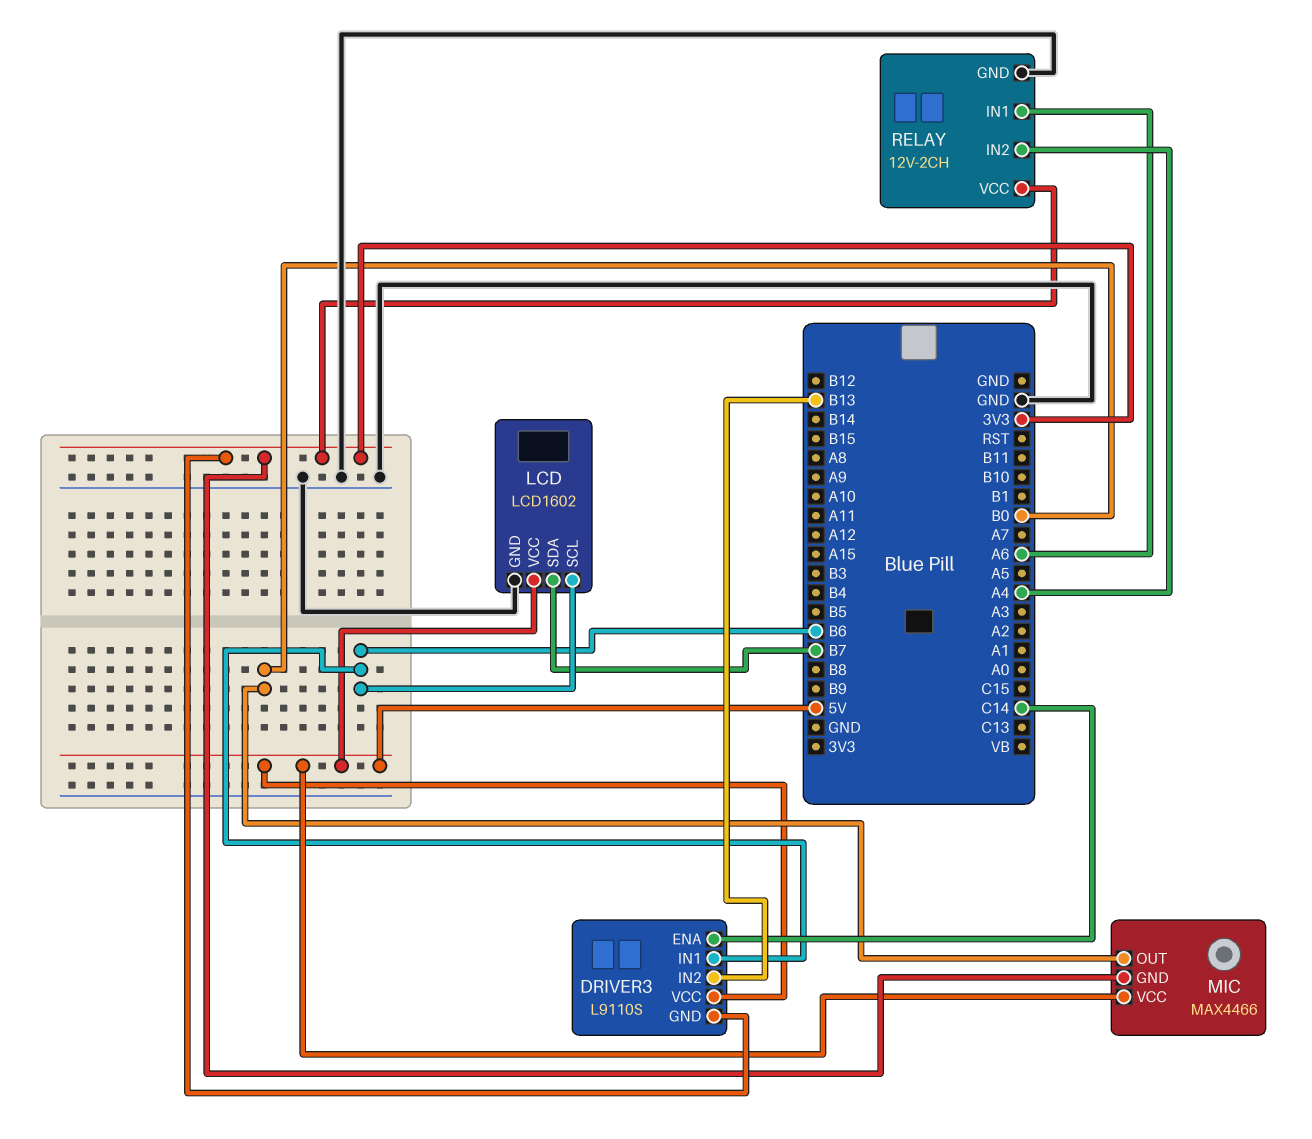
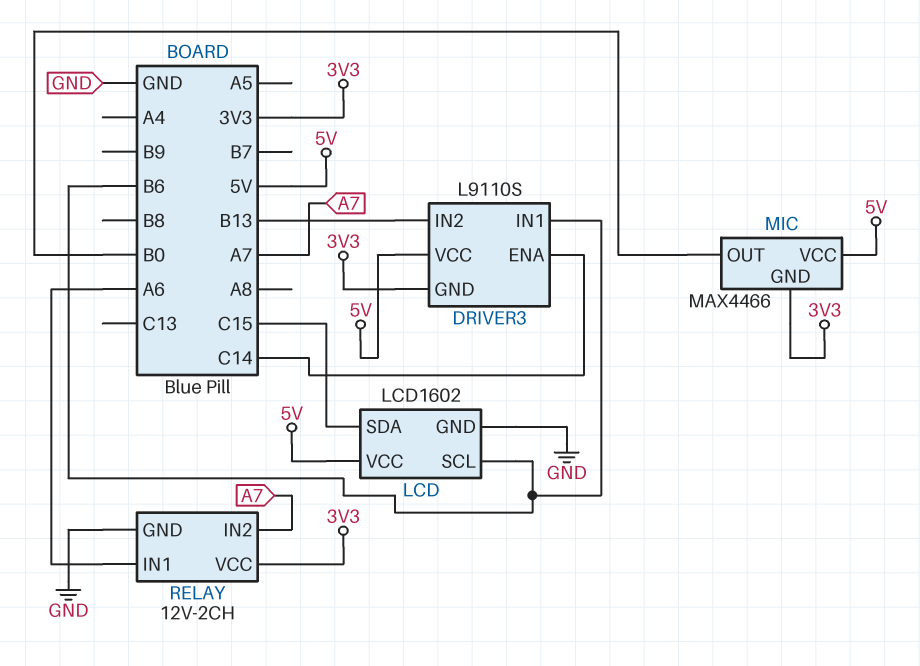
LCD pin SDA: B7 -> C15
RELAY pin IN2: A4 -> A7

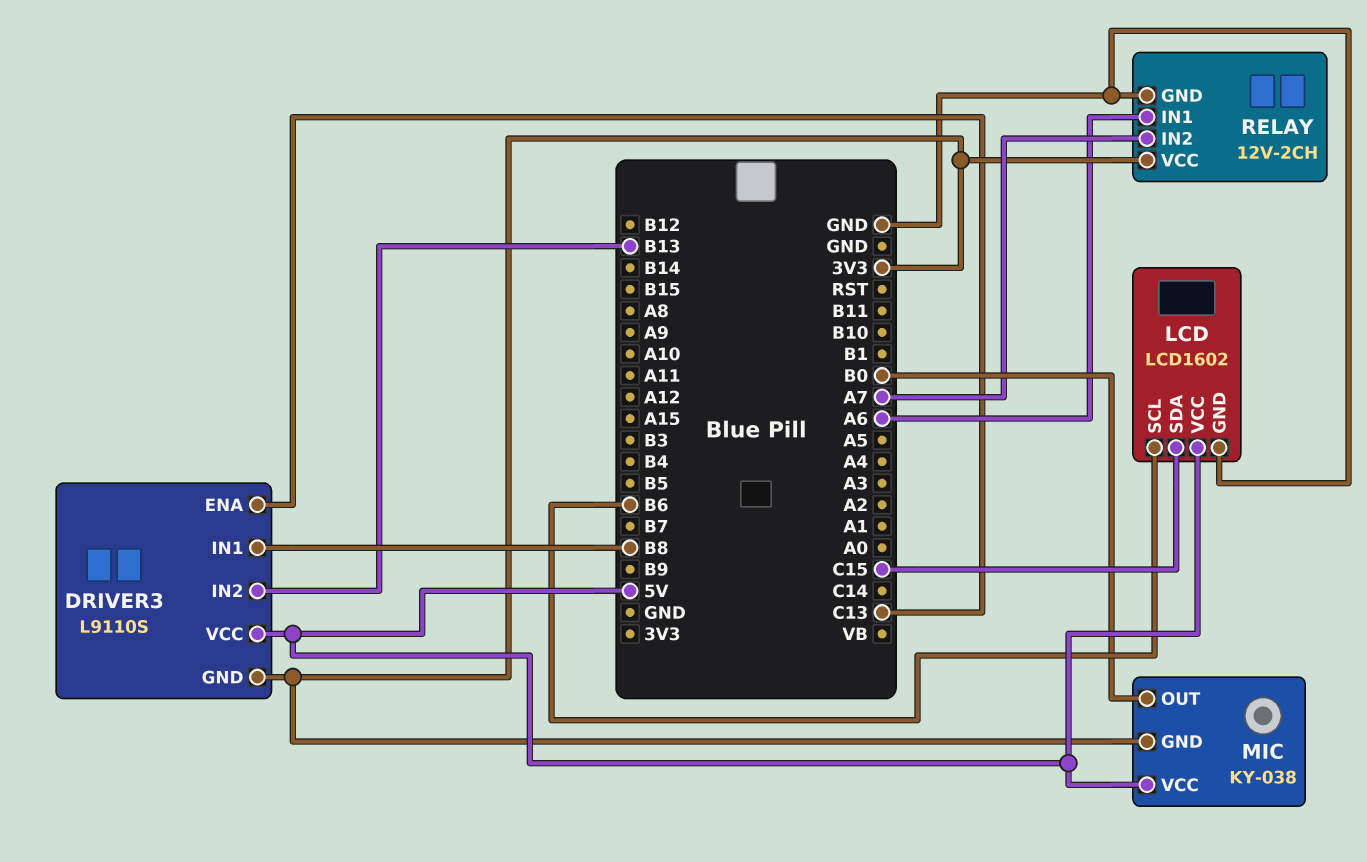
DRIVER3 pin ENA: C14 -> C13
DRIVER3 pin IN1: B6 -> B8
MIC: MAX4466 -> KY-038

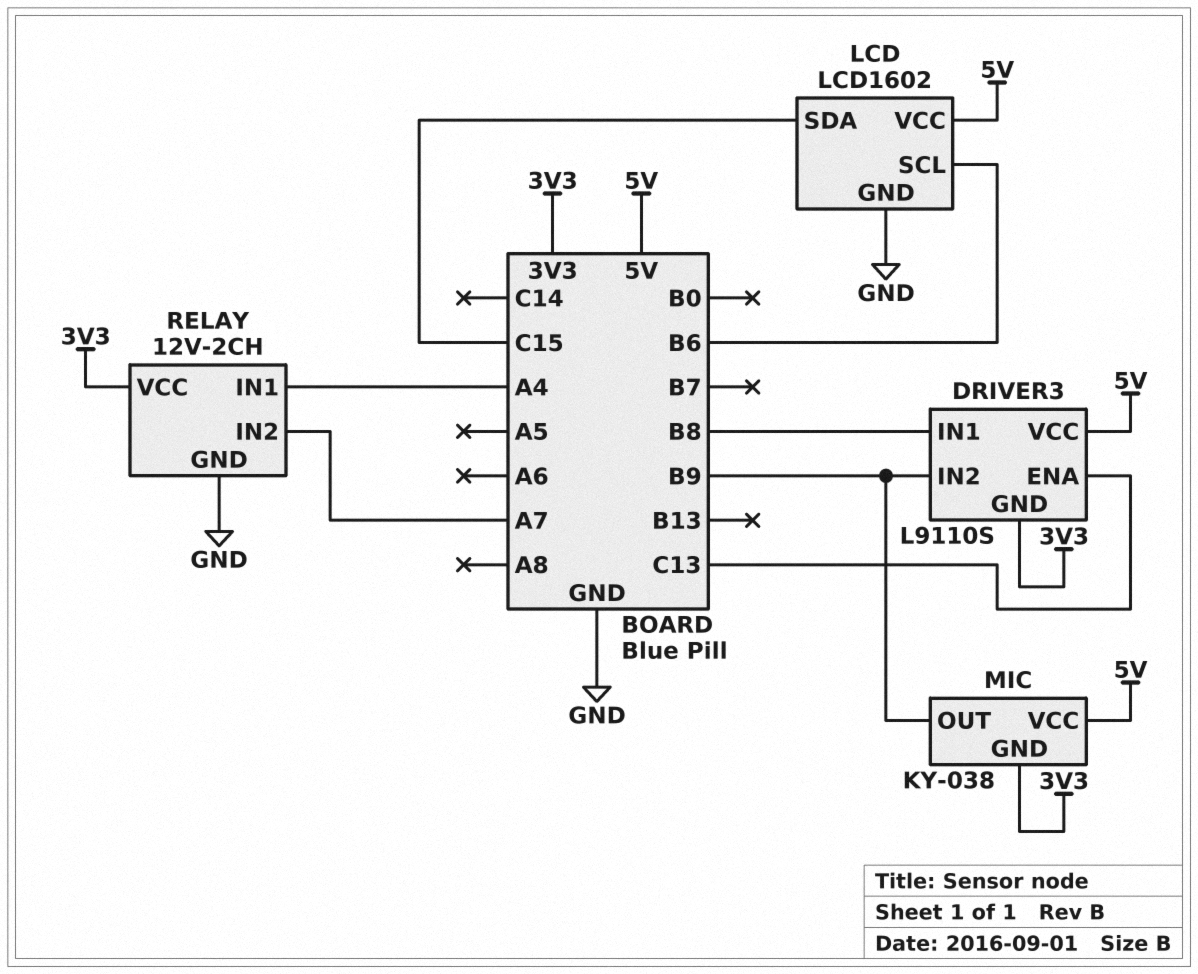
DRIVER3 pin IN2: B13 -> B9
MIC pin OUT: B0 -> B9
RELAY pin IN1: A6 -> A4

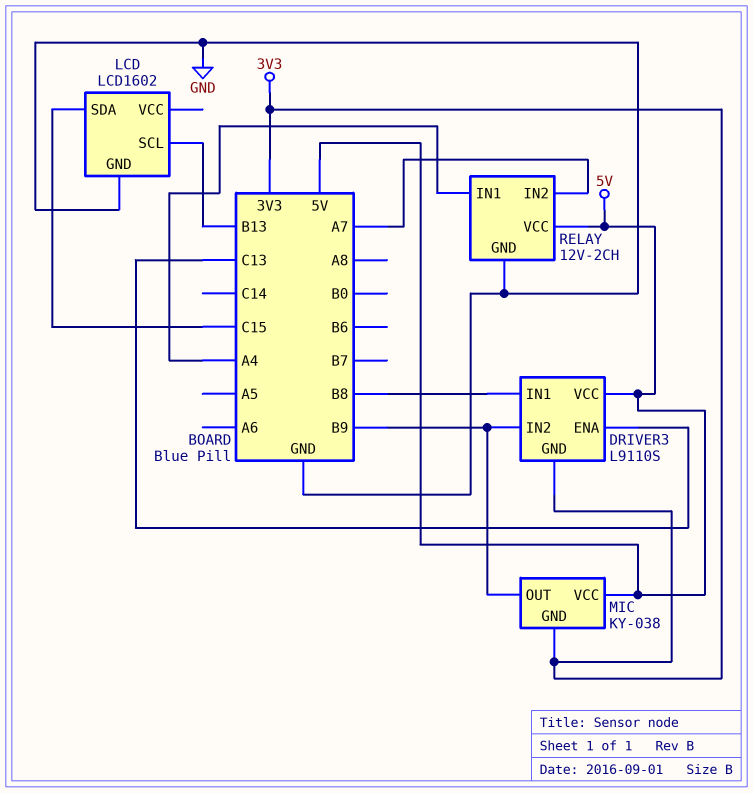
LCD pin SCL: B6 -> B13
LCD pin VCC: 5V -> none
RELAY pin VCC: 3V3 -> 5V

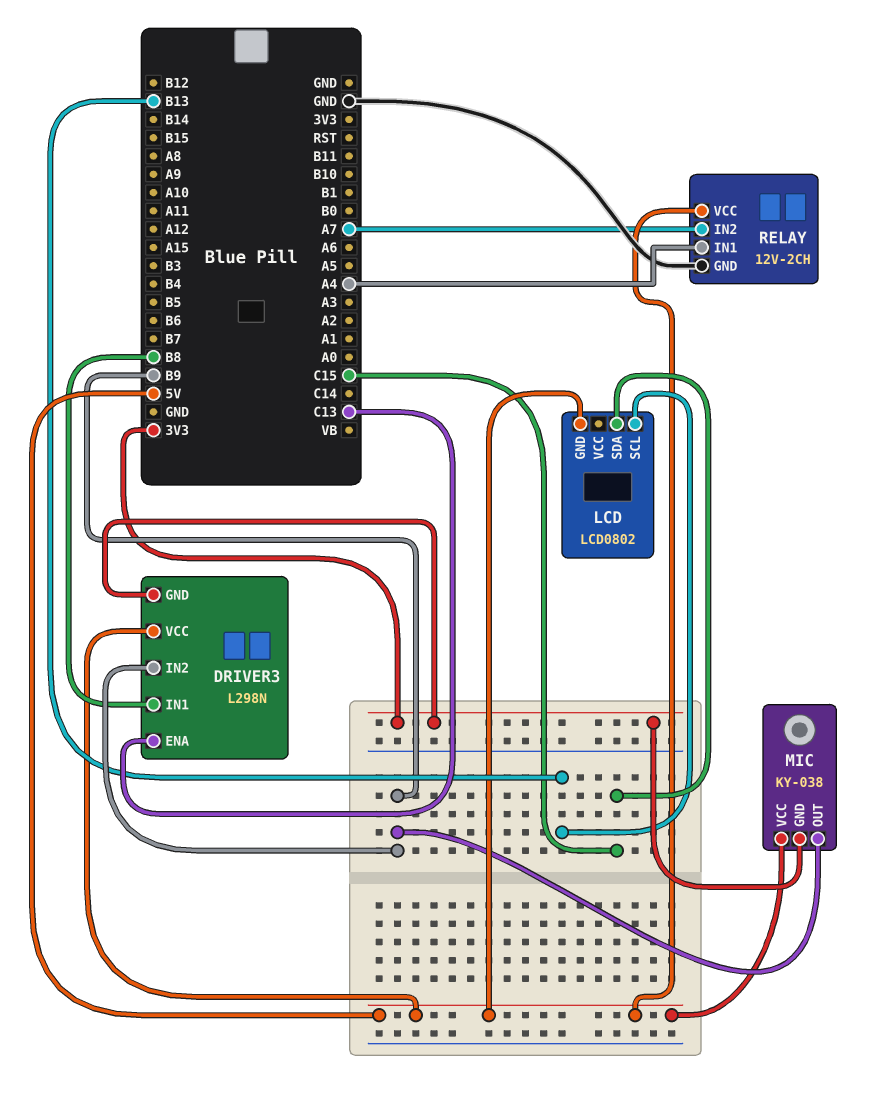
DRIVER3: L9110S -> L298N
LCD: LCD1602 -> LCD0802
LCD pin GND: GND -> 5V

